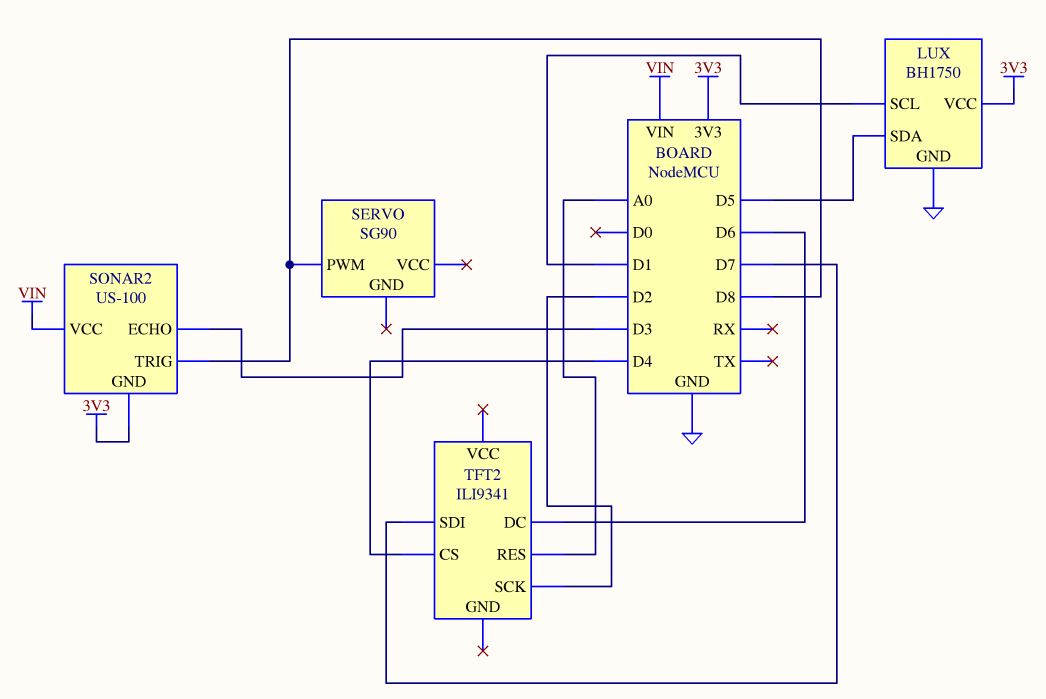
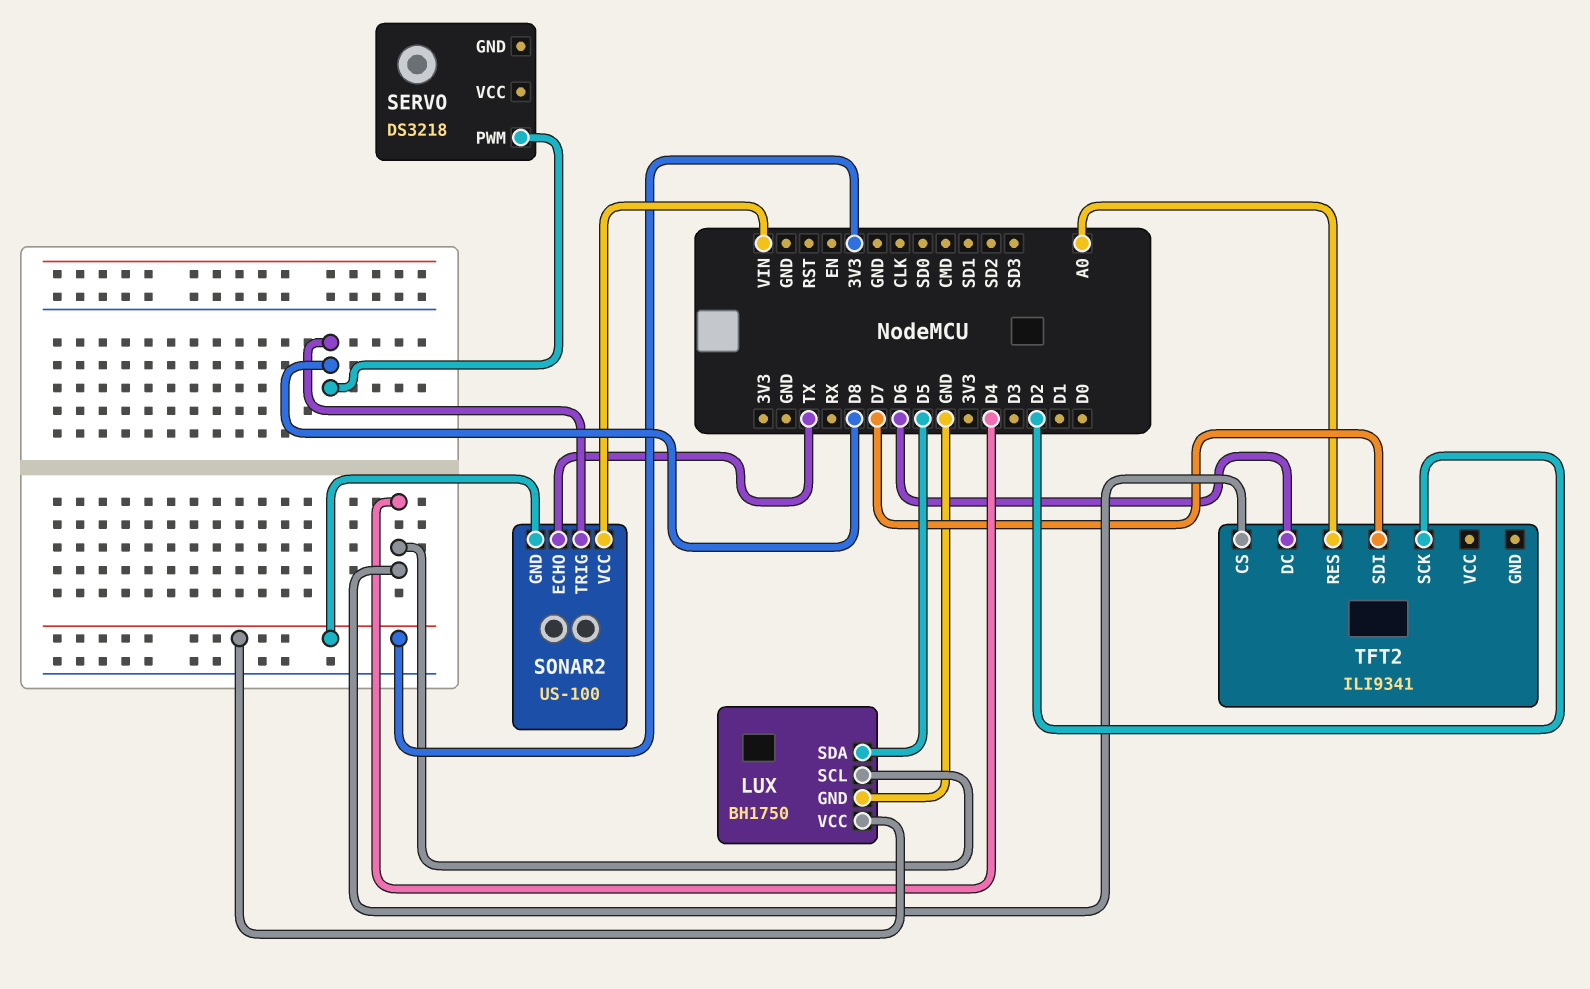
LUX pin SCL: D1 -> D4
SERVO: SG90 -> DS3218
SONAR2 pin ECHO: D3 -> TX

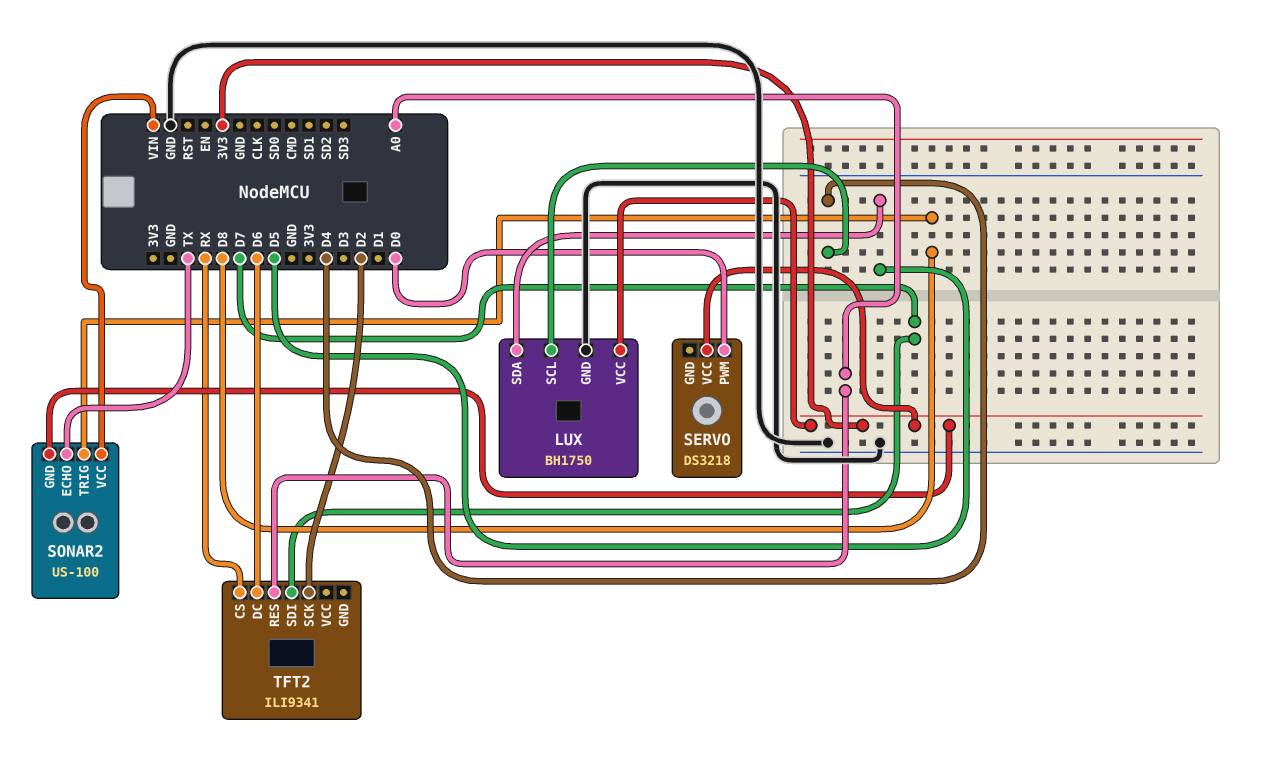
SERVO pin PWM: D8 -> D0
SERVO pin VCC: none -> 3V3
TFT2 pin CS: D4 -> RX

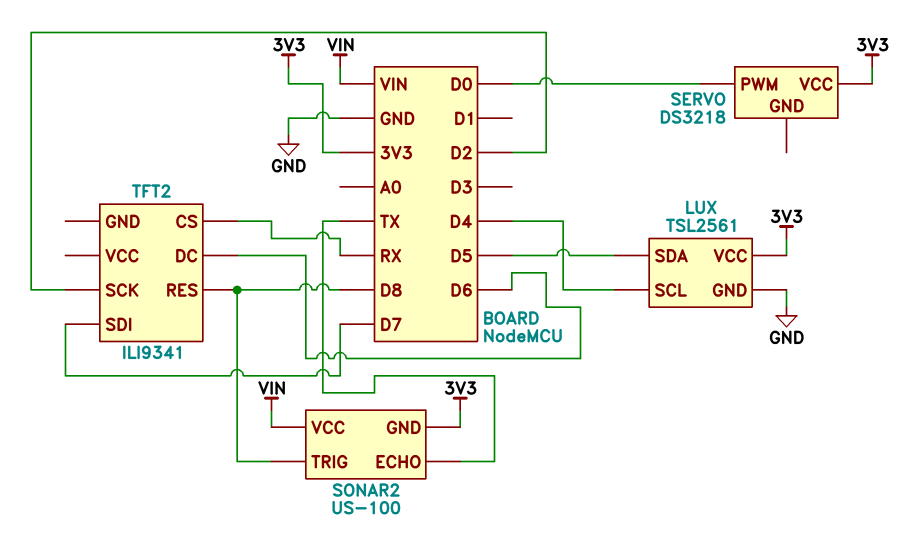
LUX: BH1750 -> TSL2561
TFT2 pin RES: A0 -> D8

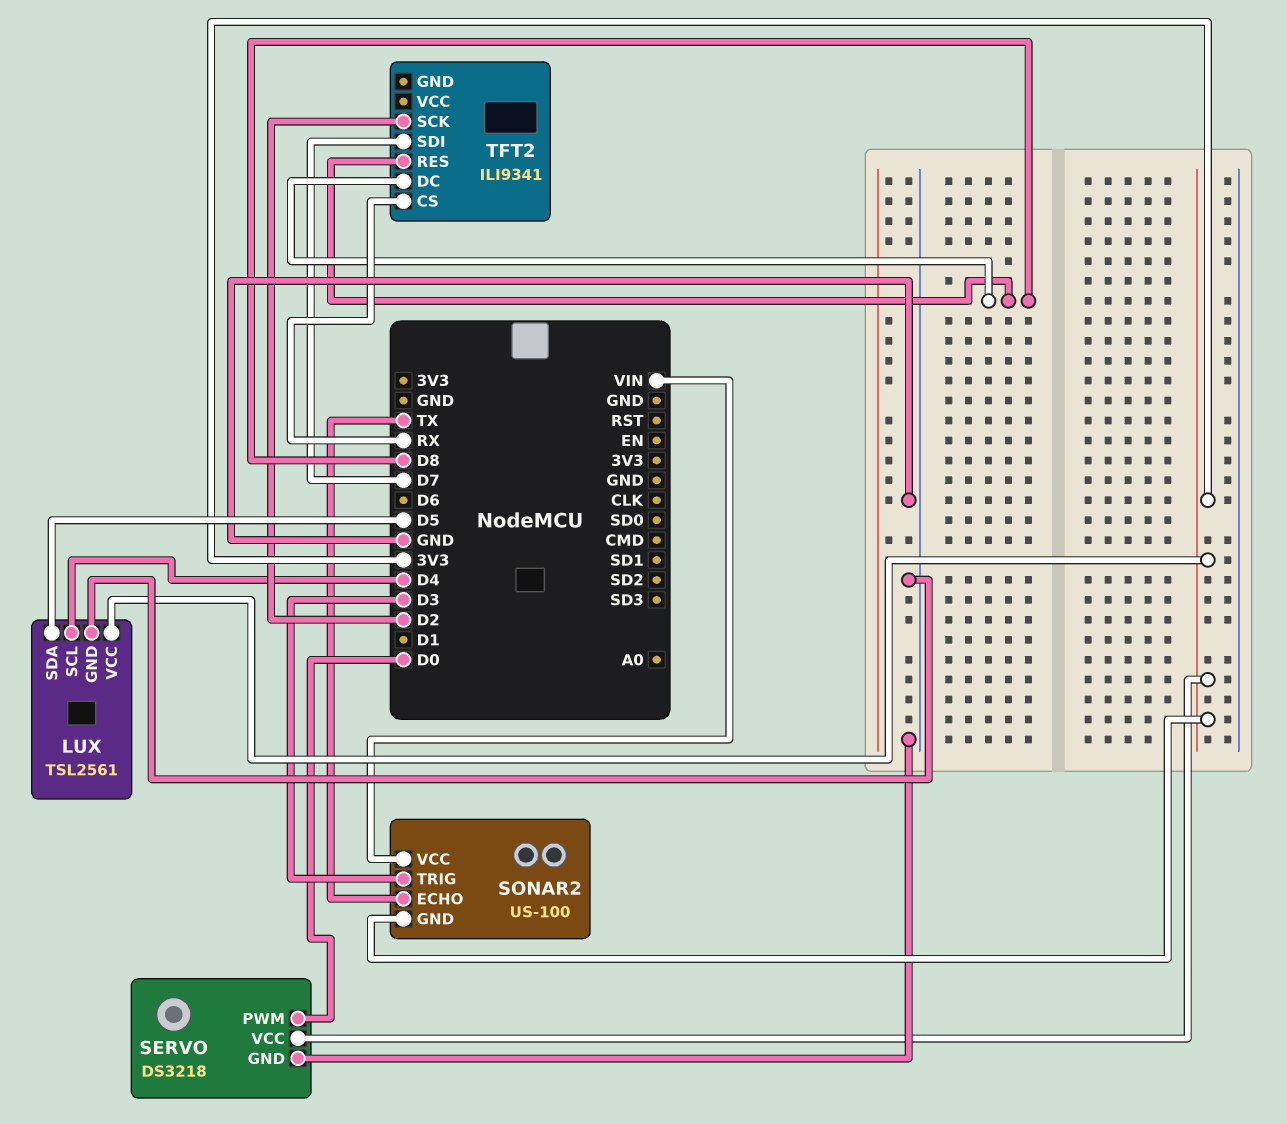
SERVO pin GND: none -> GND
SONAR2 pin TRIG: D8 -> D3
TFT2 pin DC: D6 -> D8

